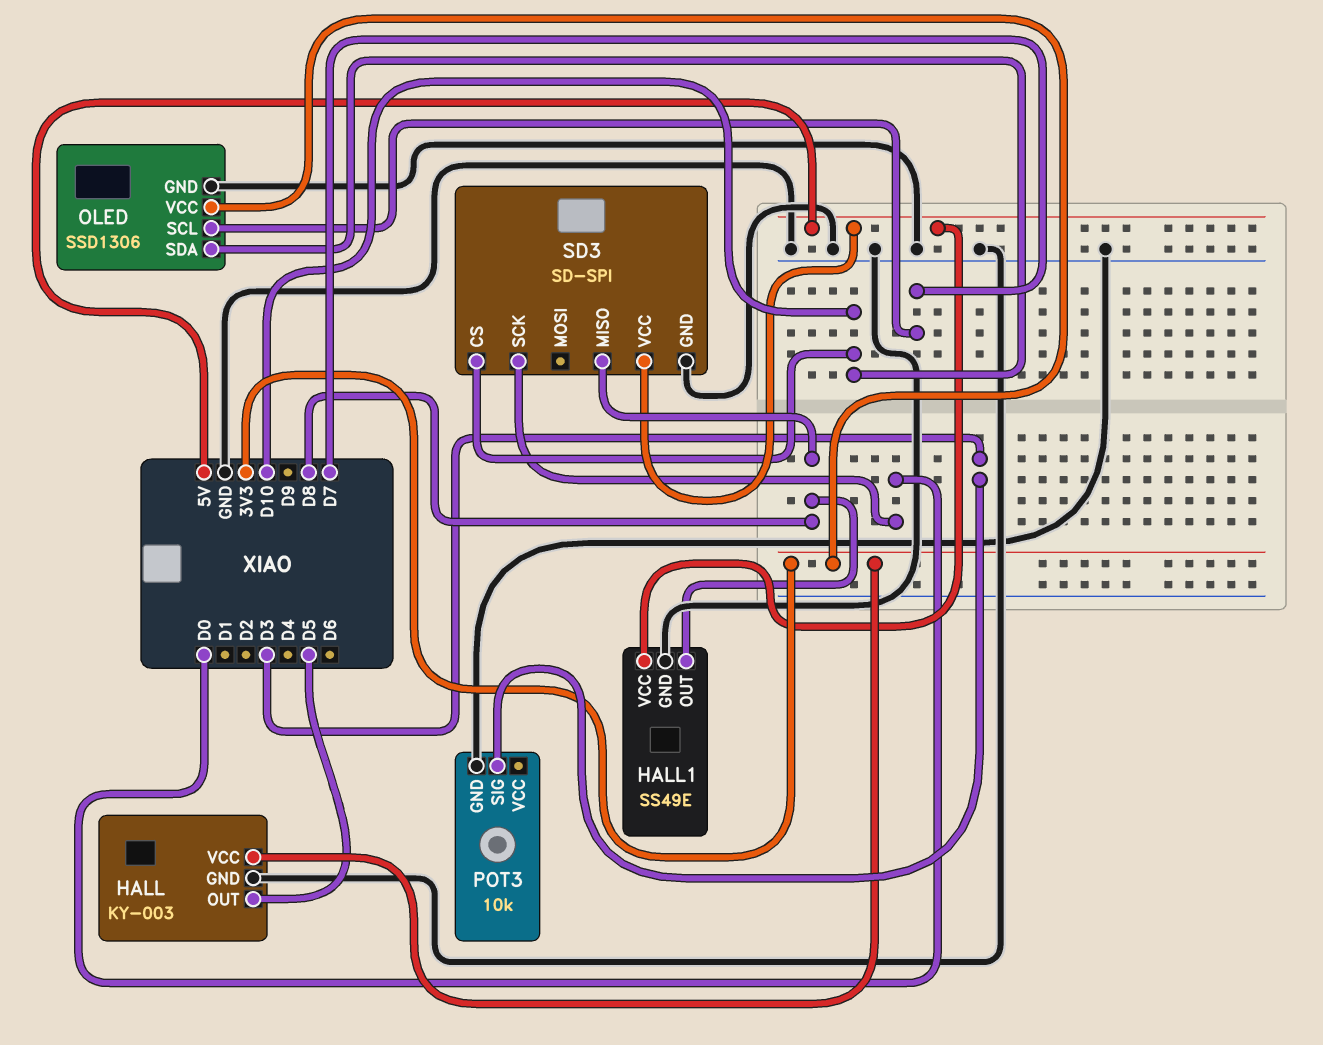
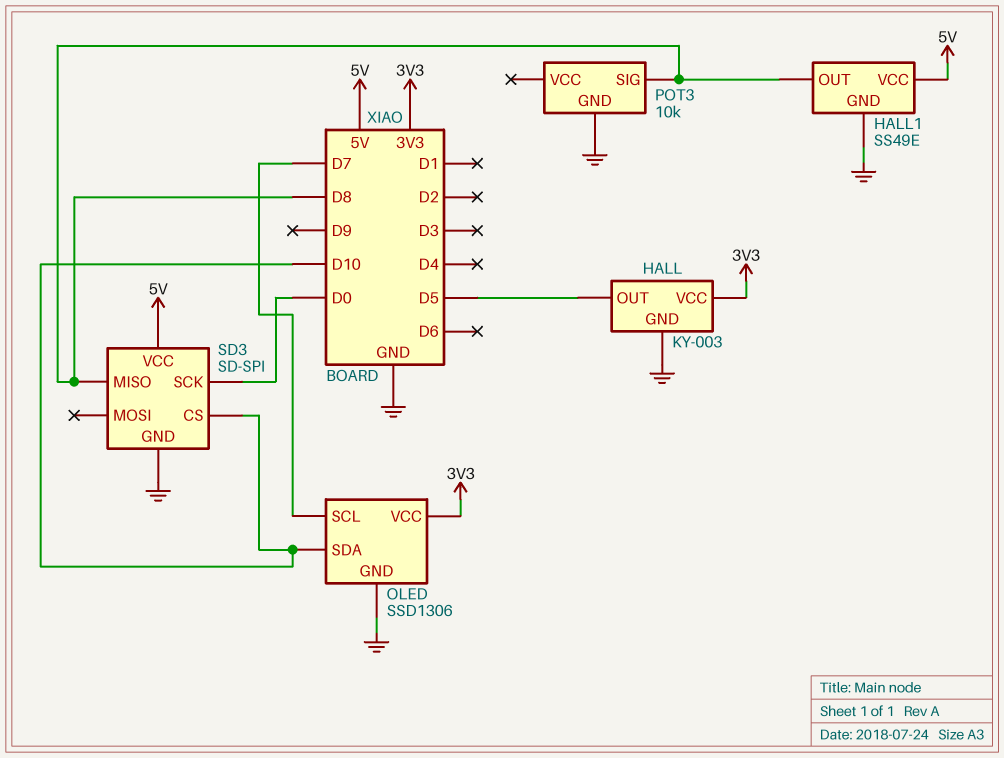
POT3 pin SIG: D3 -> D8

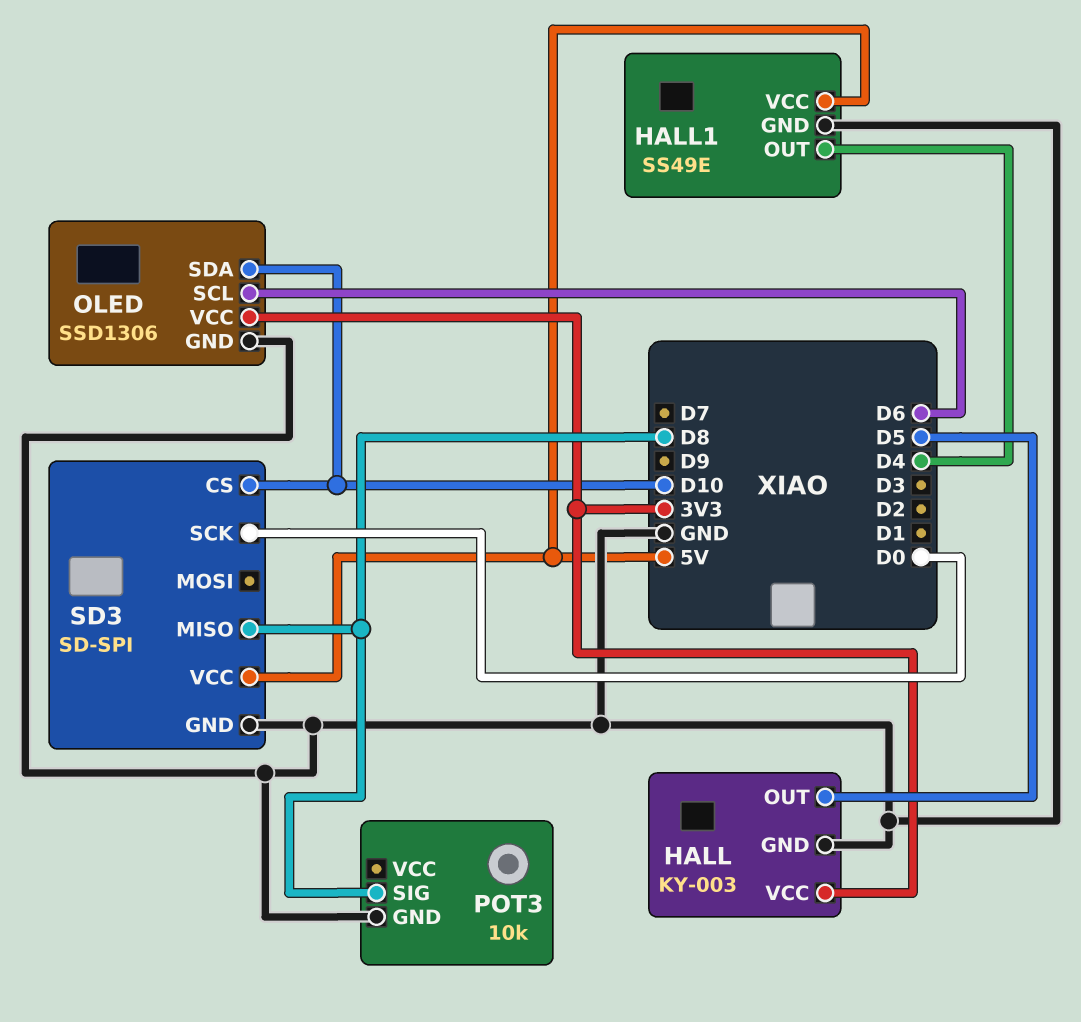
HALL1 pin OUT: D8 -> D4
OLED pin SCL: D7 -> D6

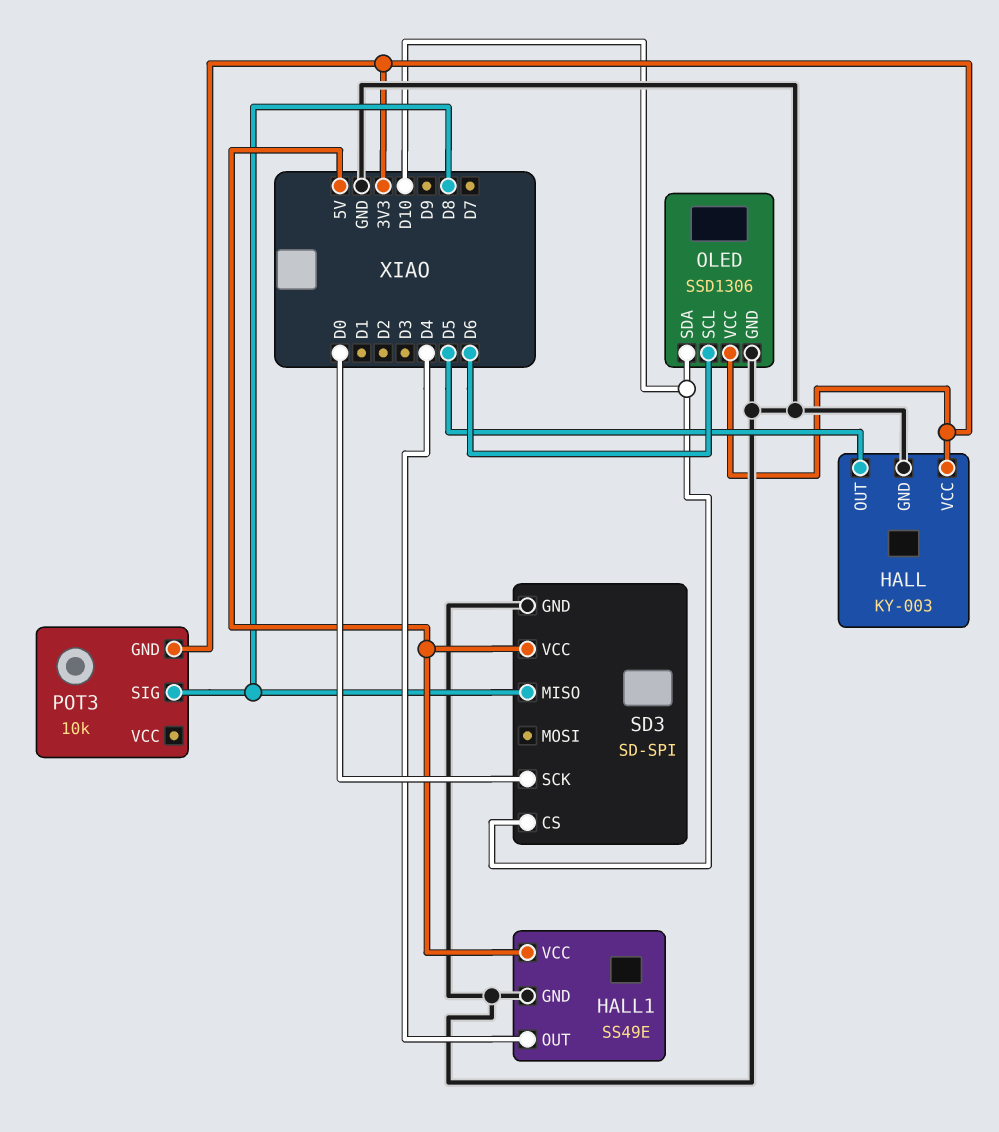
POT3 pin GND: GND -> 3V3

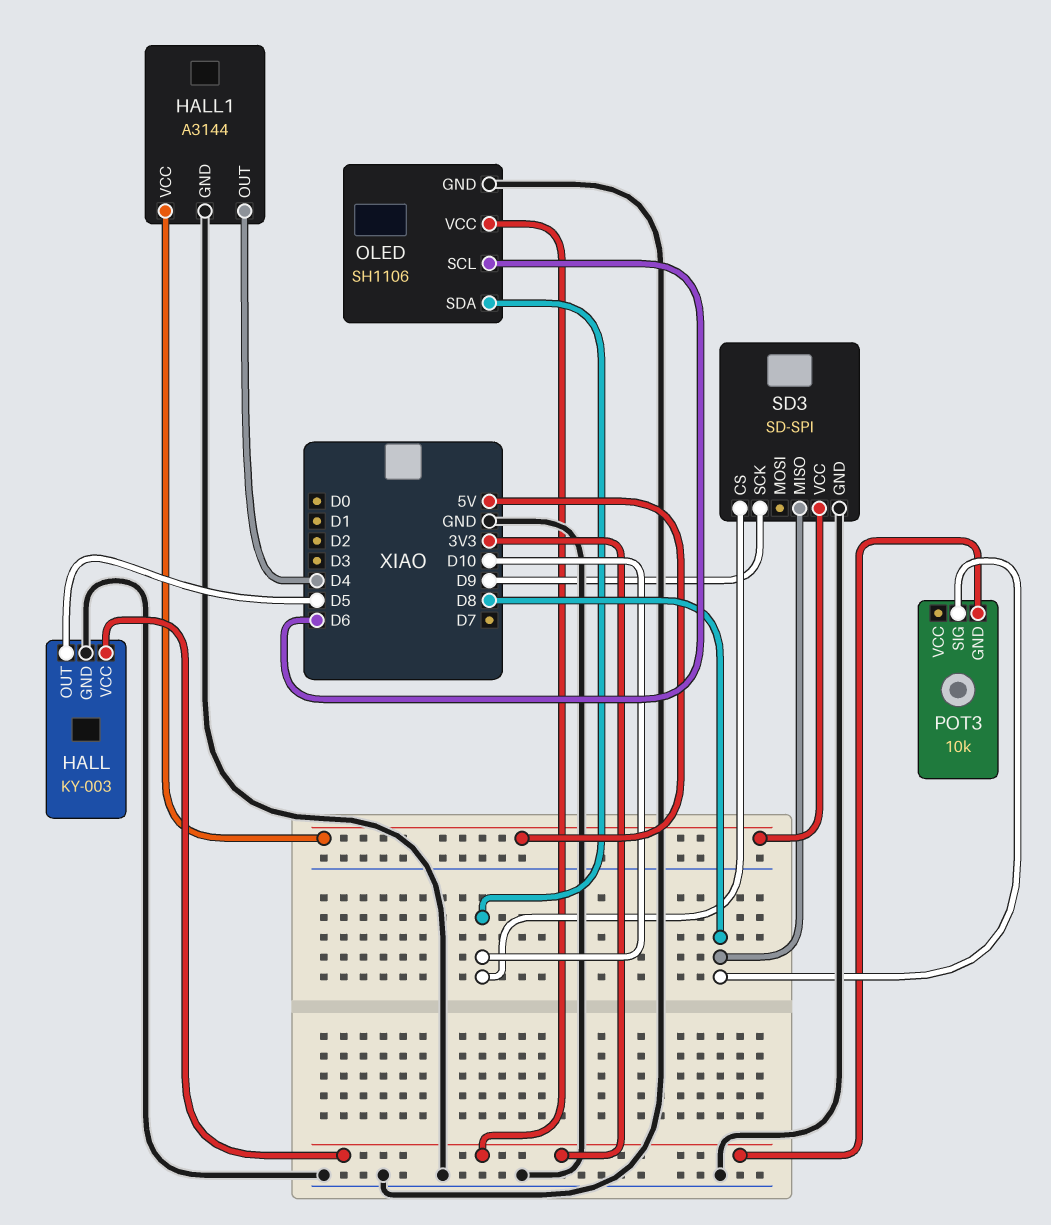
HALL1: SS49E -> A3144
OLED: SSD1306 -> SH1106
SD3 pin SCK: D0 -> D9

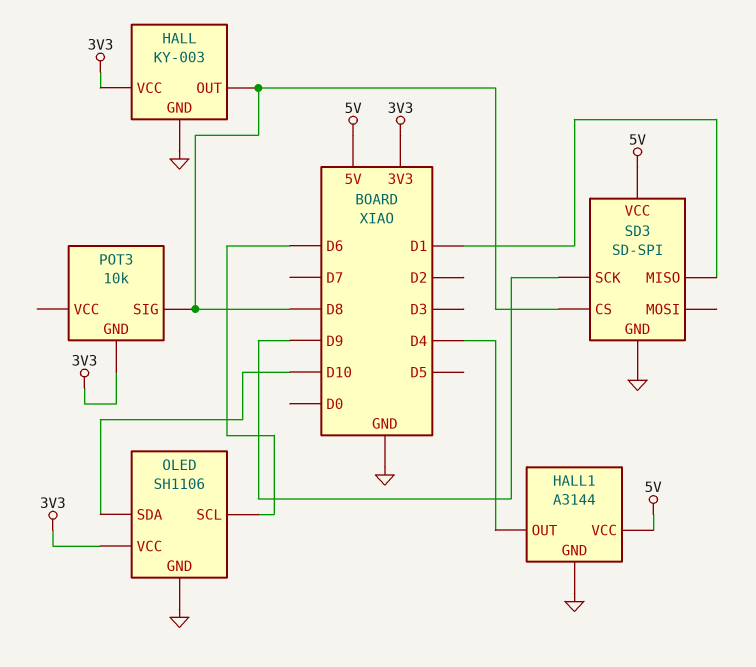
HALL pin OUT: D5 -> D8
SD3 pin CS: D10 -> D8
SD3 pin MISO: D8 -> D1

